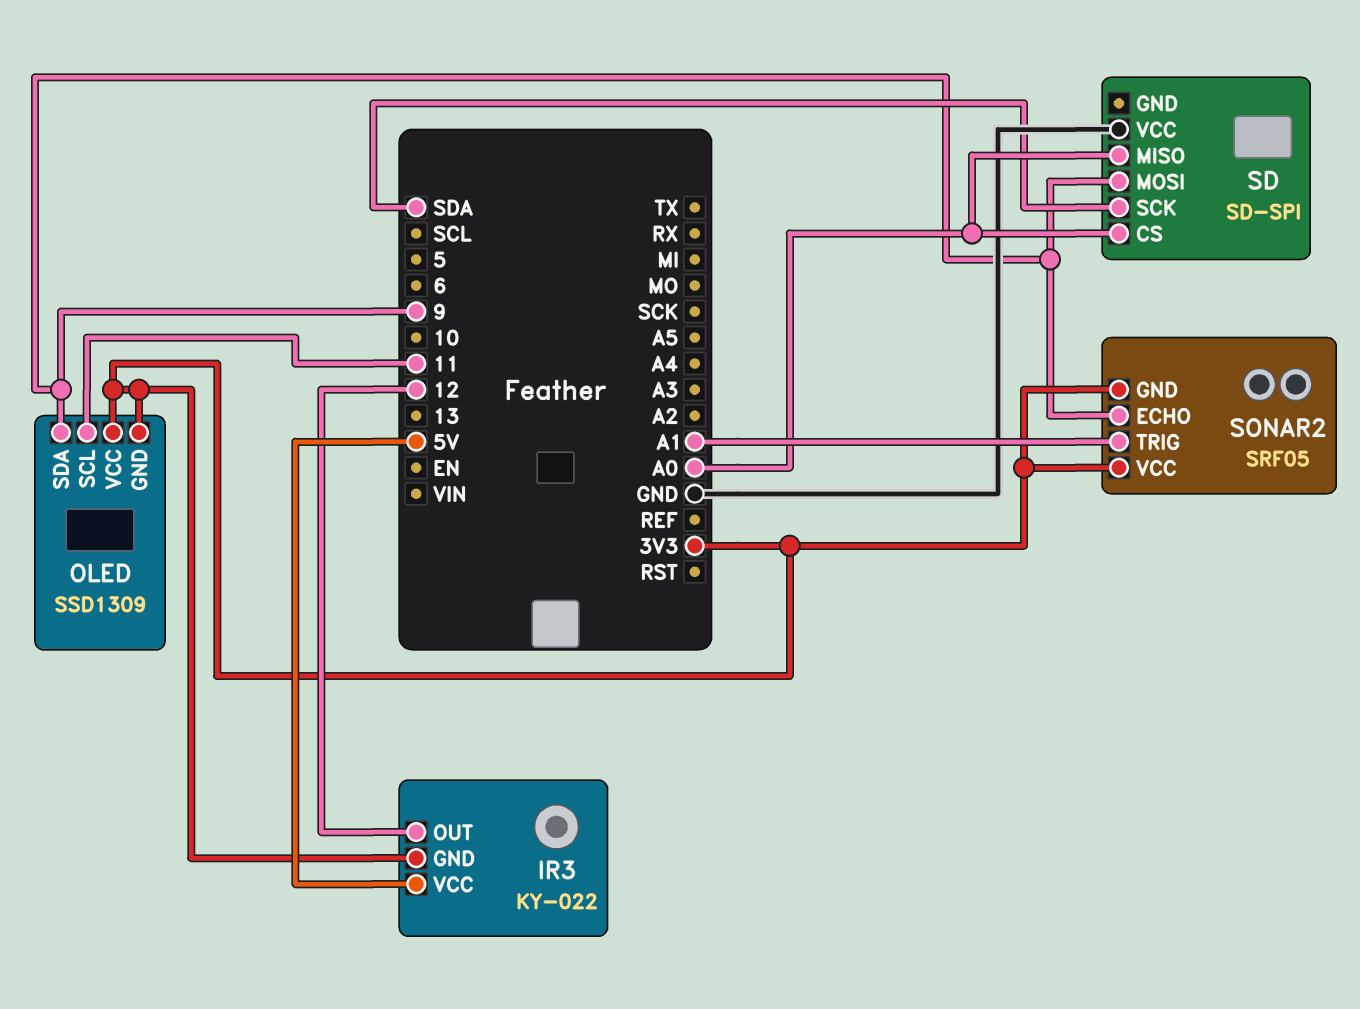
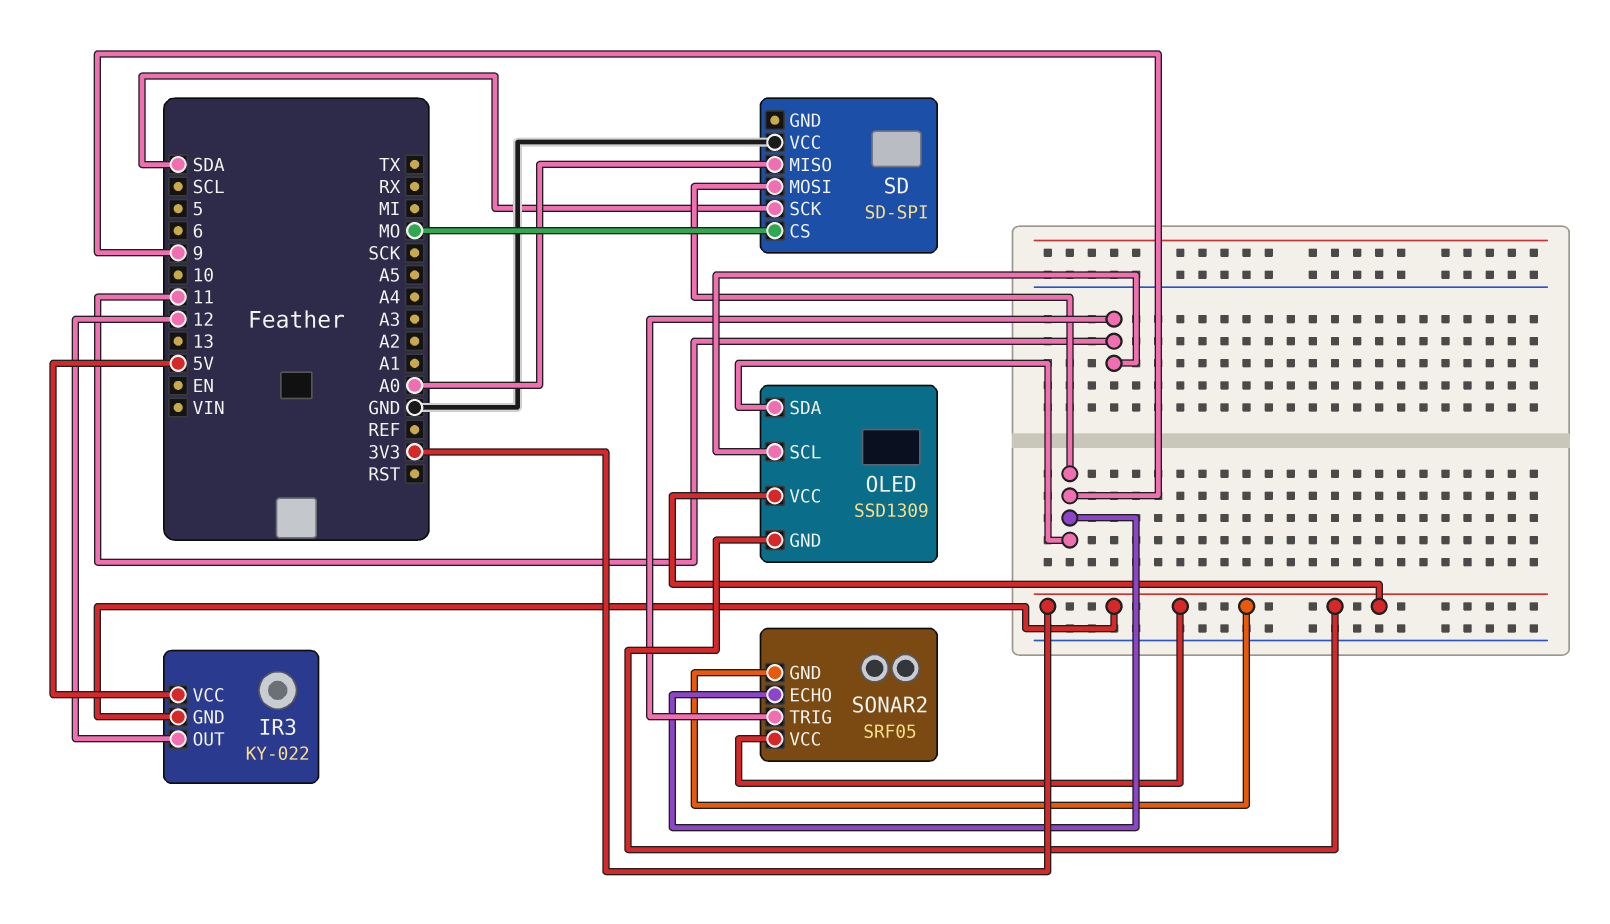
SD pin CS: A0 -> MO
SONAR2 pin TRIG: A1 -> 11

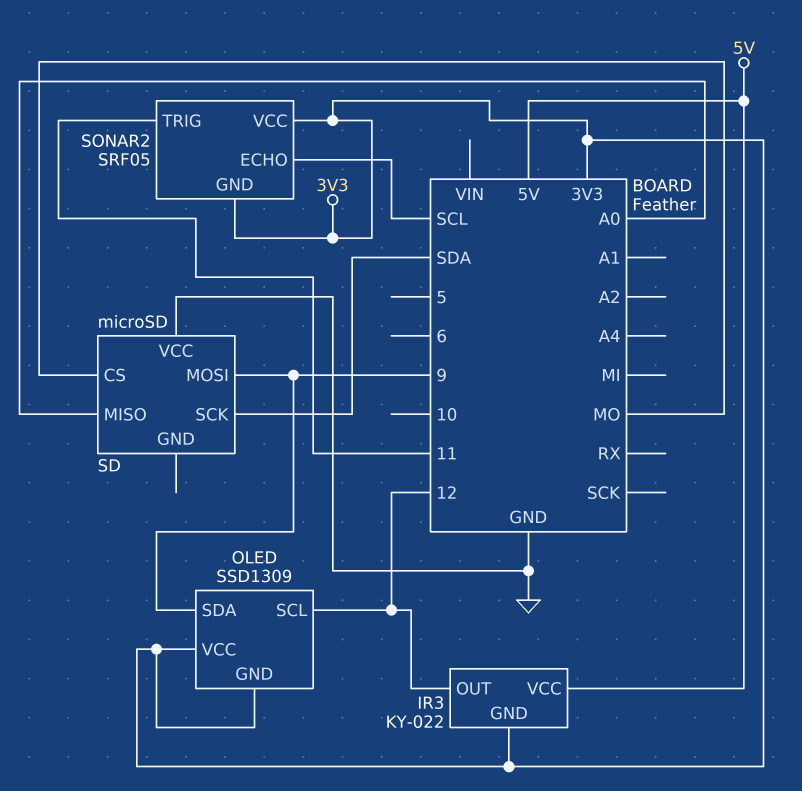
OLED pin SCL: 11 -> 12
SD: SD-SPI -> microSD
SONAR2 pin ECHO: 9 -> SCL

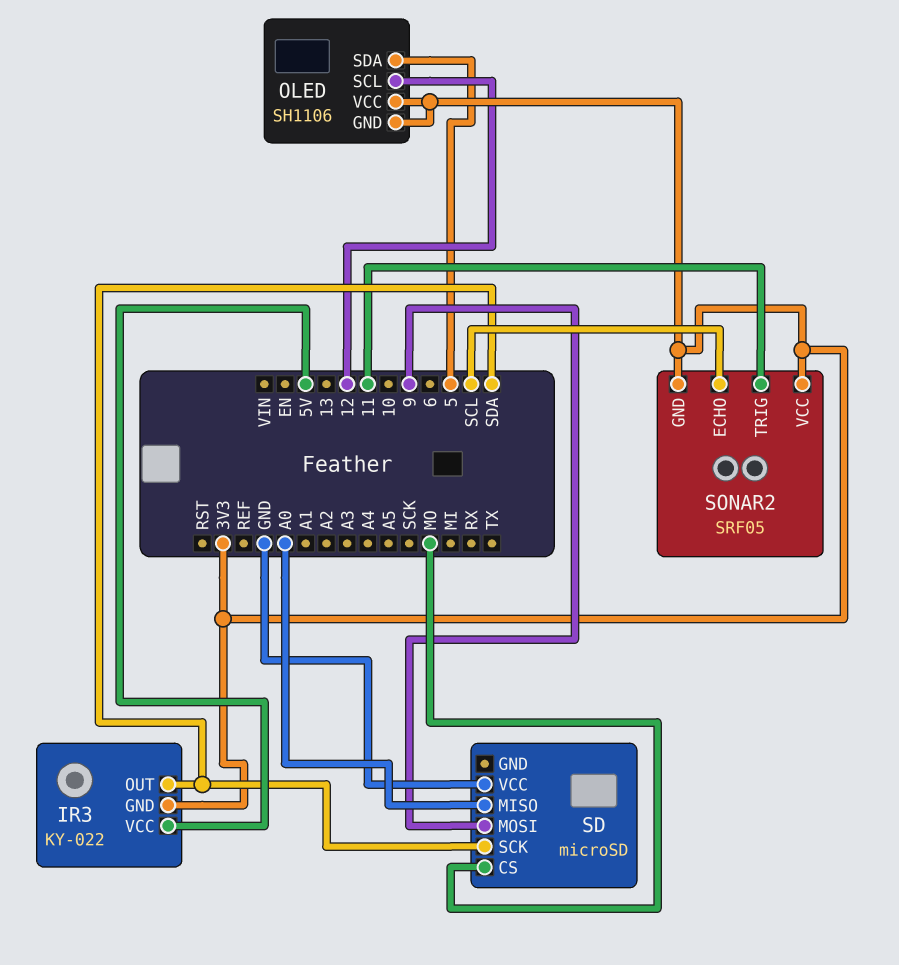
IR3 pin OUT: 12 -> SDA
OLED: SSD1309 -> SH1106
OLED pin SDA: 9 -> 5

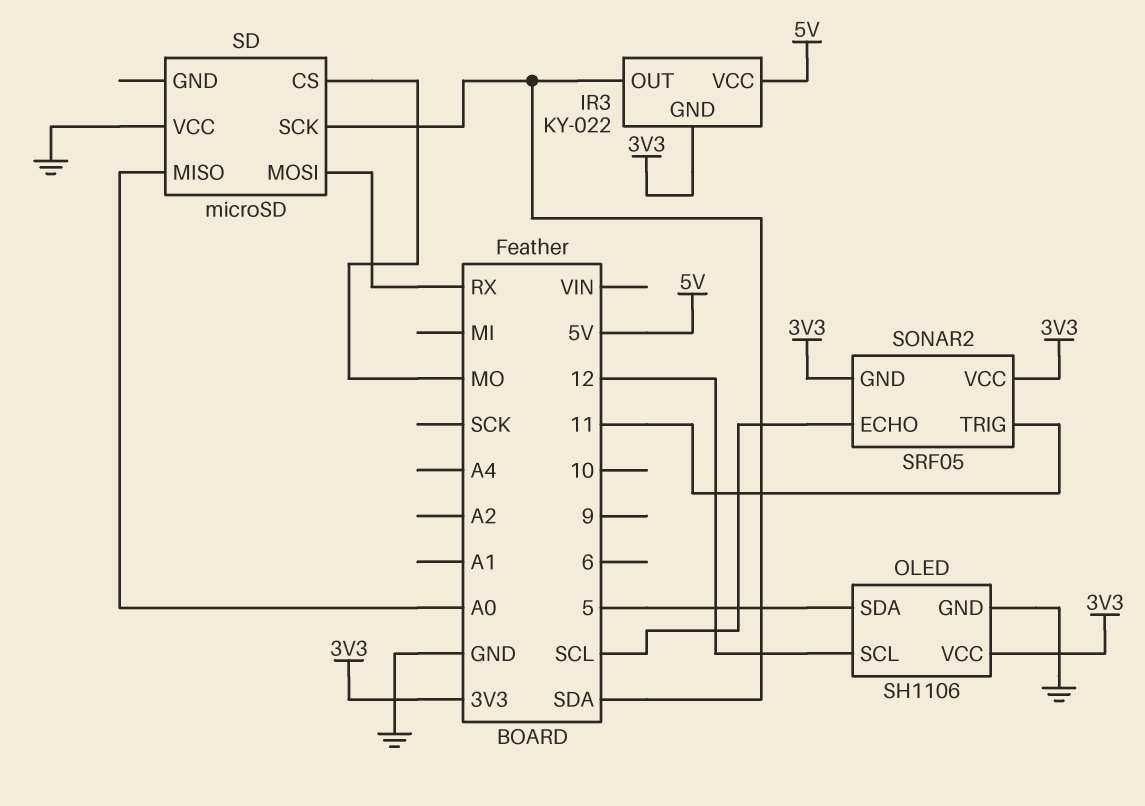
OLED pin GND: 3V3 -> GND
SD pin MOSI: 9 -> RX

